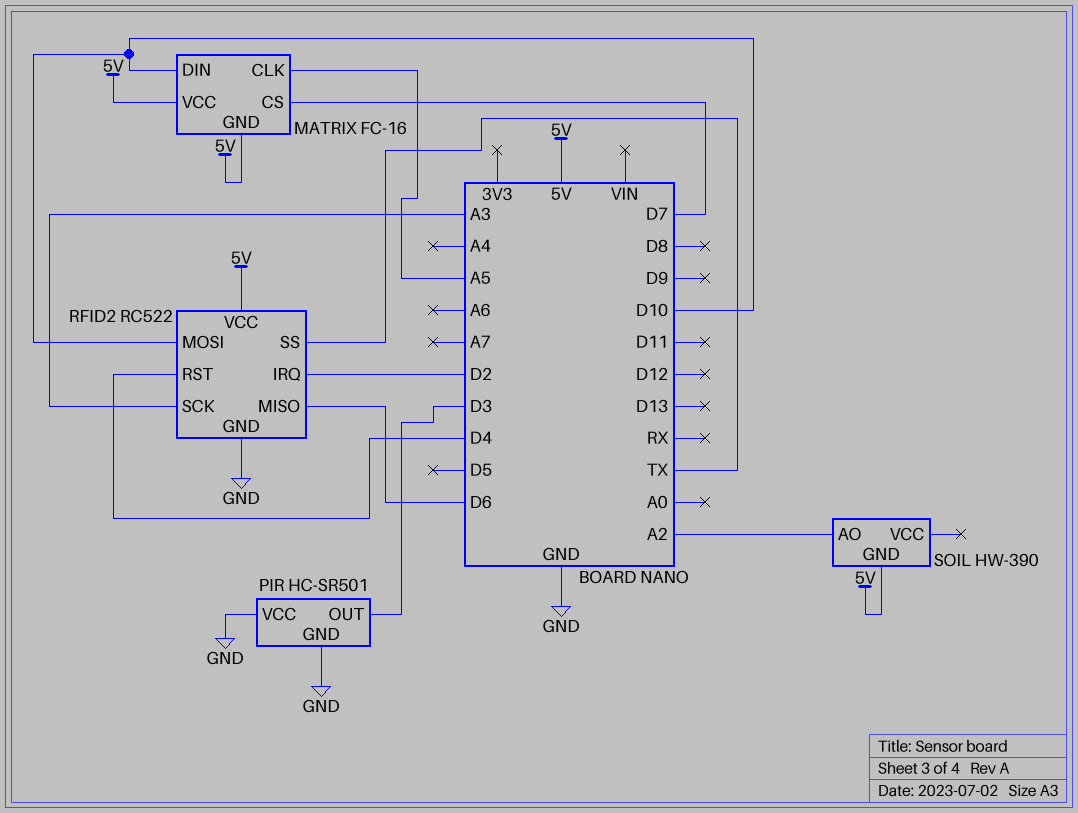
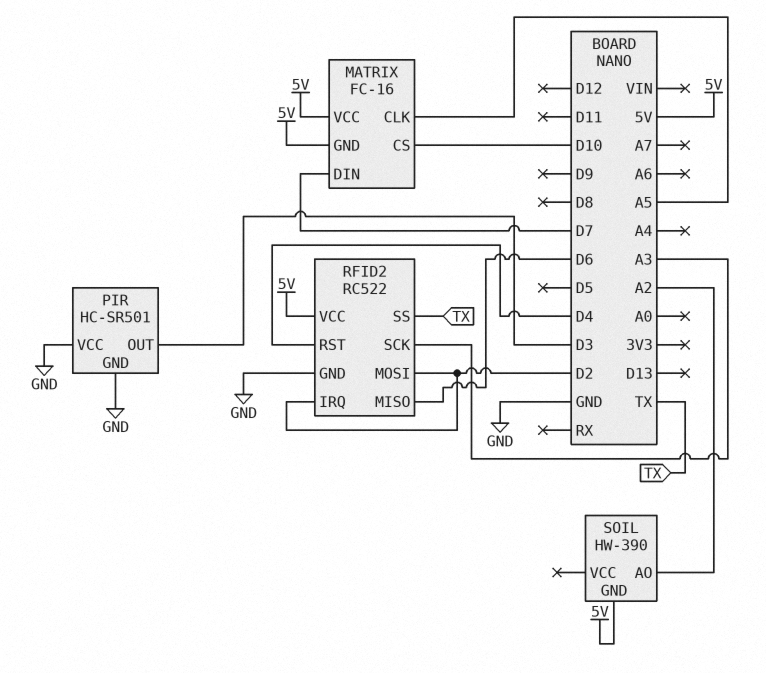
MATRIX pin CS: D7 -> D10
MATRIX pin DIN: D10 -> D7
RFID2 pin MOSI: D10 -> D2

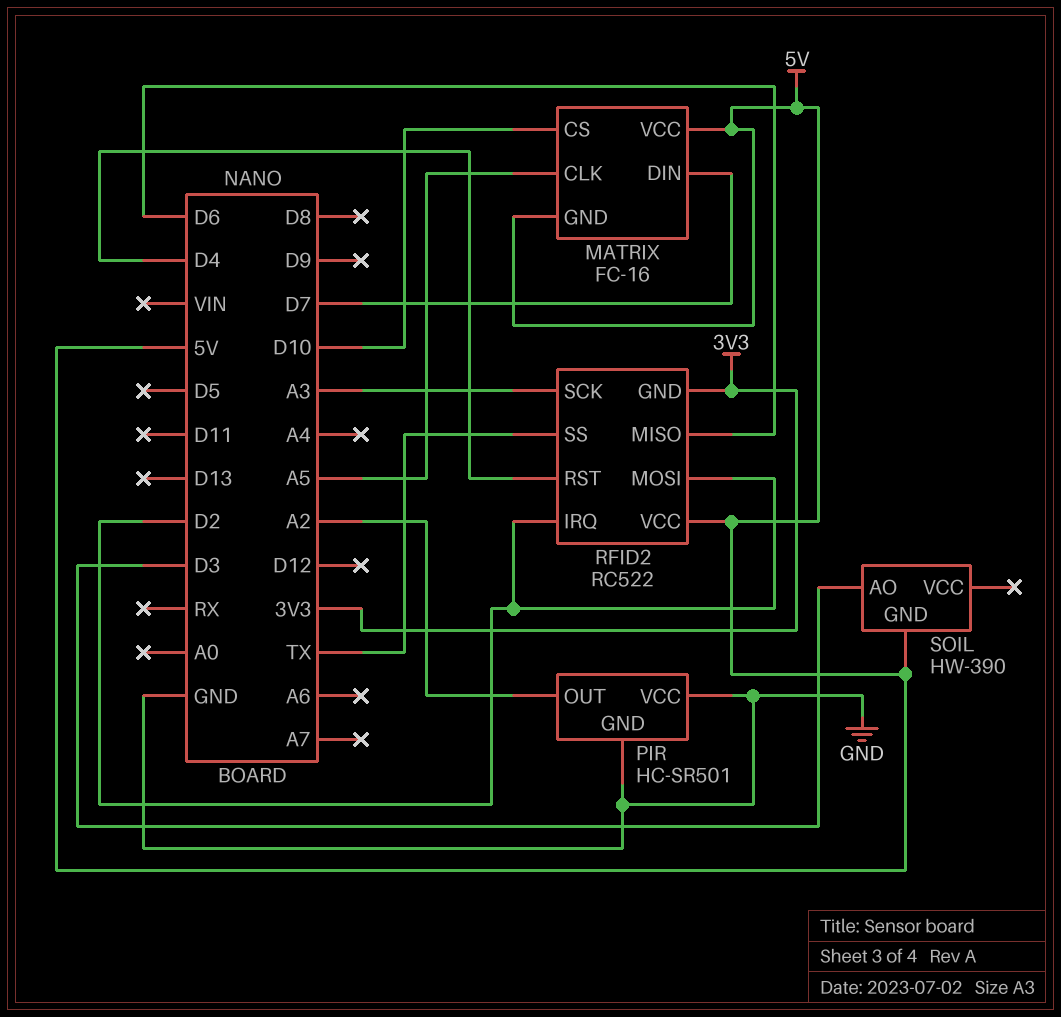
PIR pin OUT: D3 -> A2
RFID2 pin GND: GND -> 3V3
SOIL pin AO: A2 -> D3

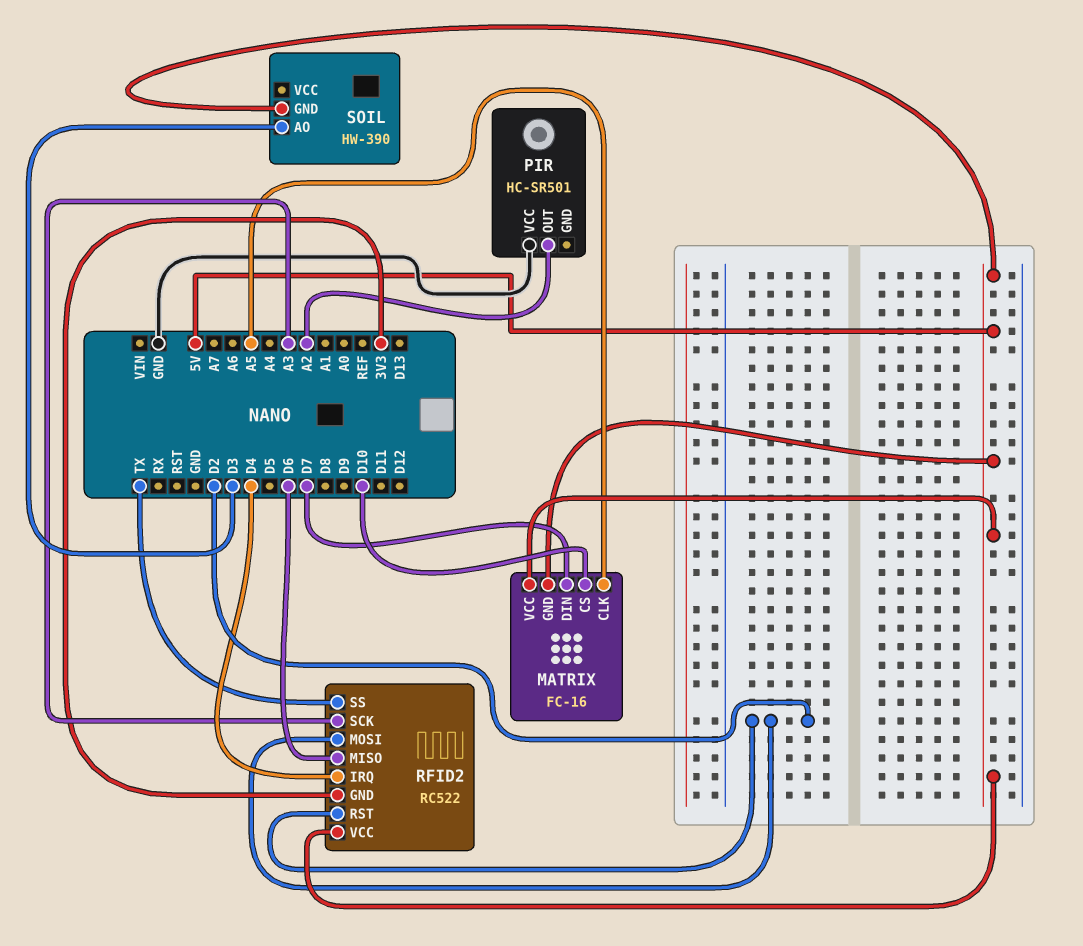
PIR pin GND: GND -> none
RFID2 pin IRQ: D2 -> D4
RFID2 pin RST: D4 -> D2

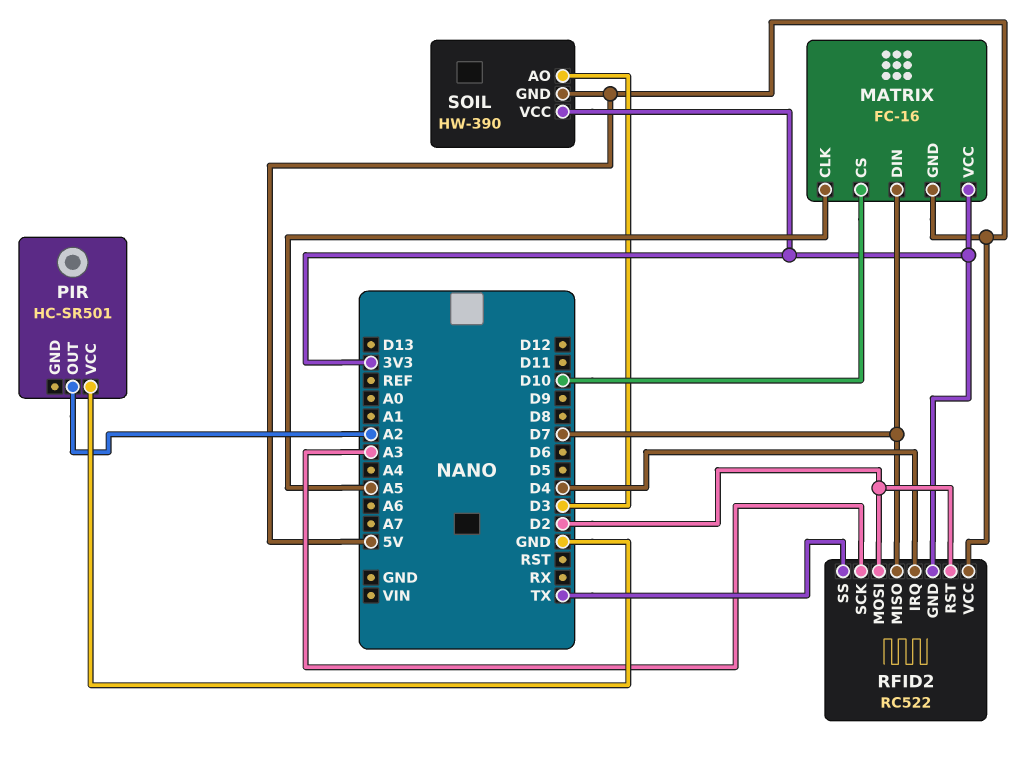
MATRIX pin VCC: 5V -> 3V3
RFID2 pin MISO: D6 -> D7
SOIL pin VCC: none -> 3V3

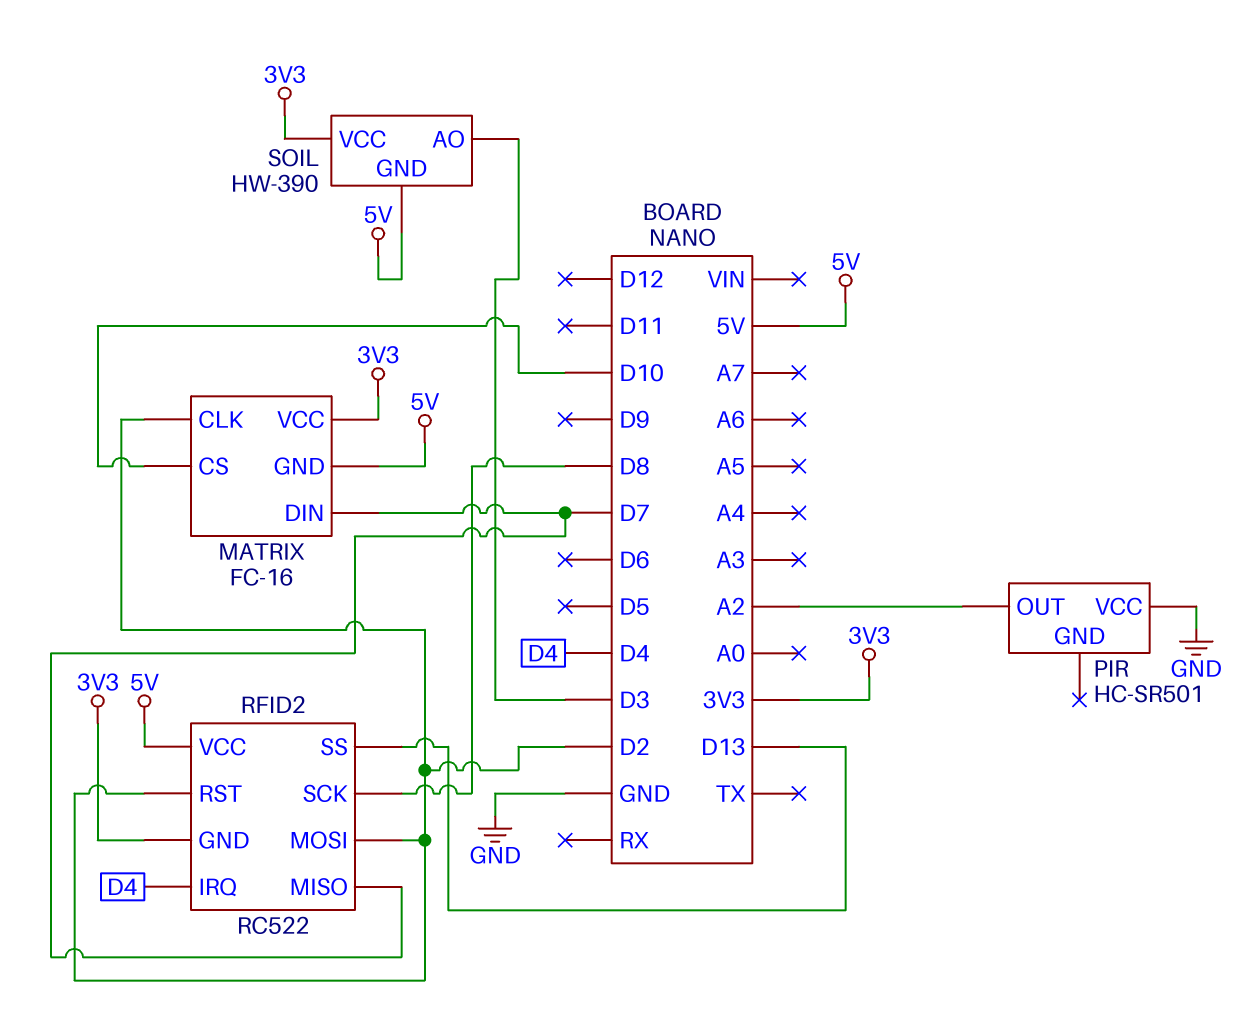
MATRIX pin CLK: A5 -> D2
RFID2 pin SCK: A3 -> D8
RFID2 pin SS: TX -> D13

